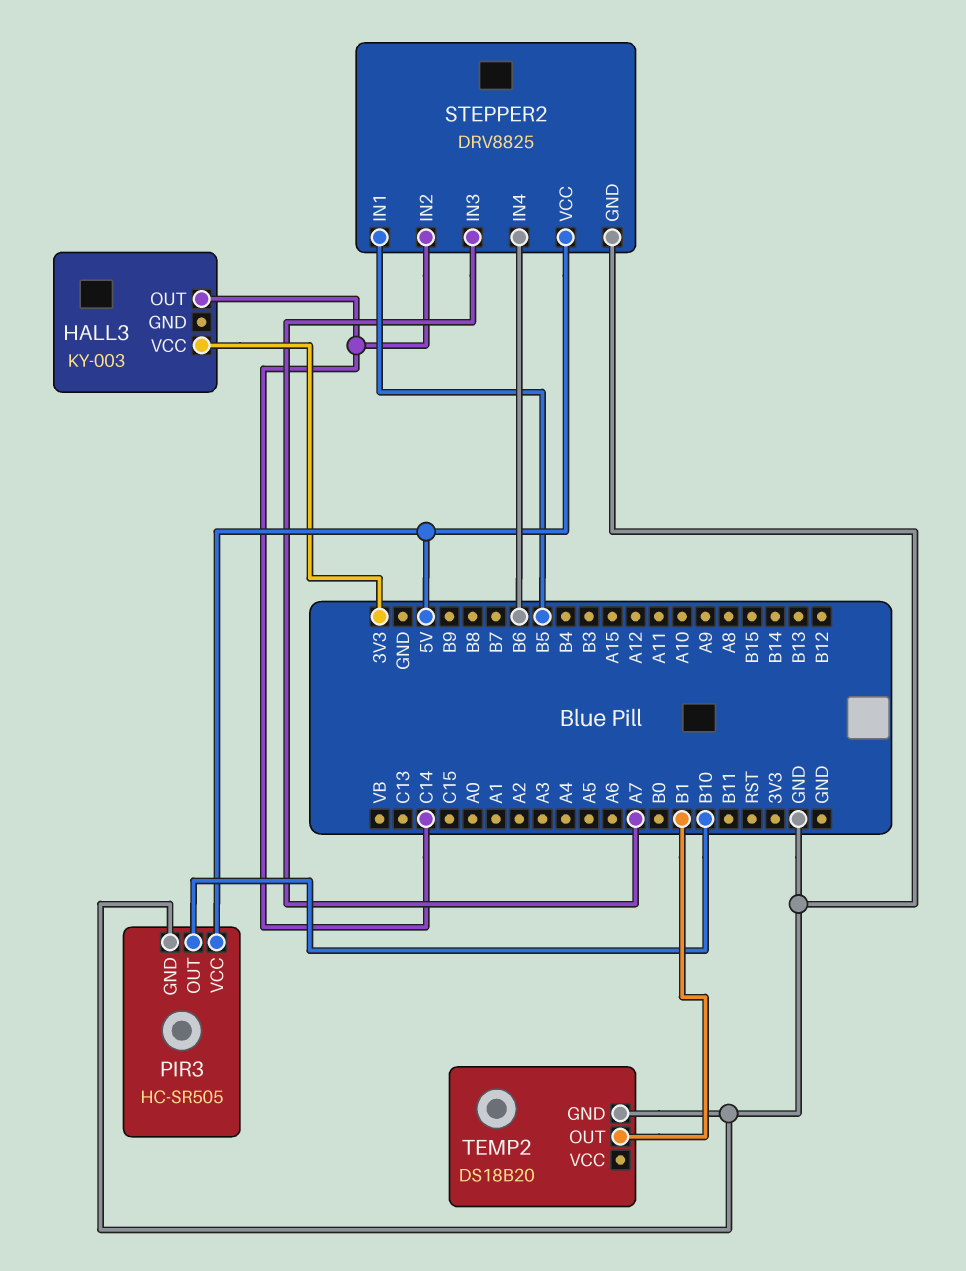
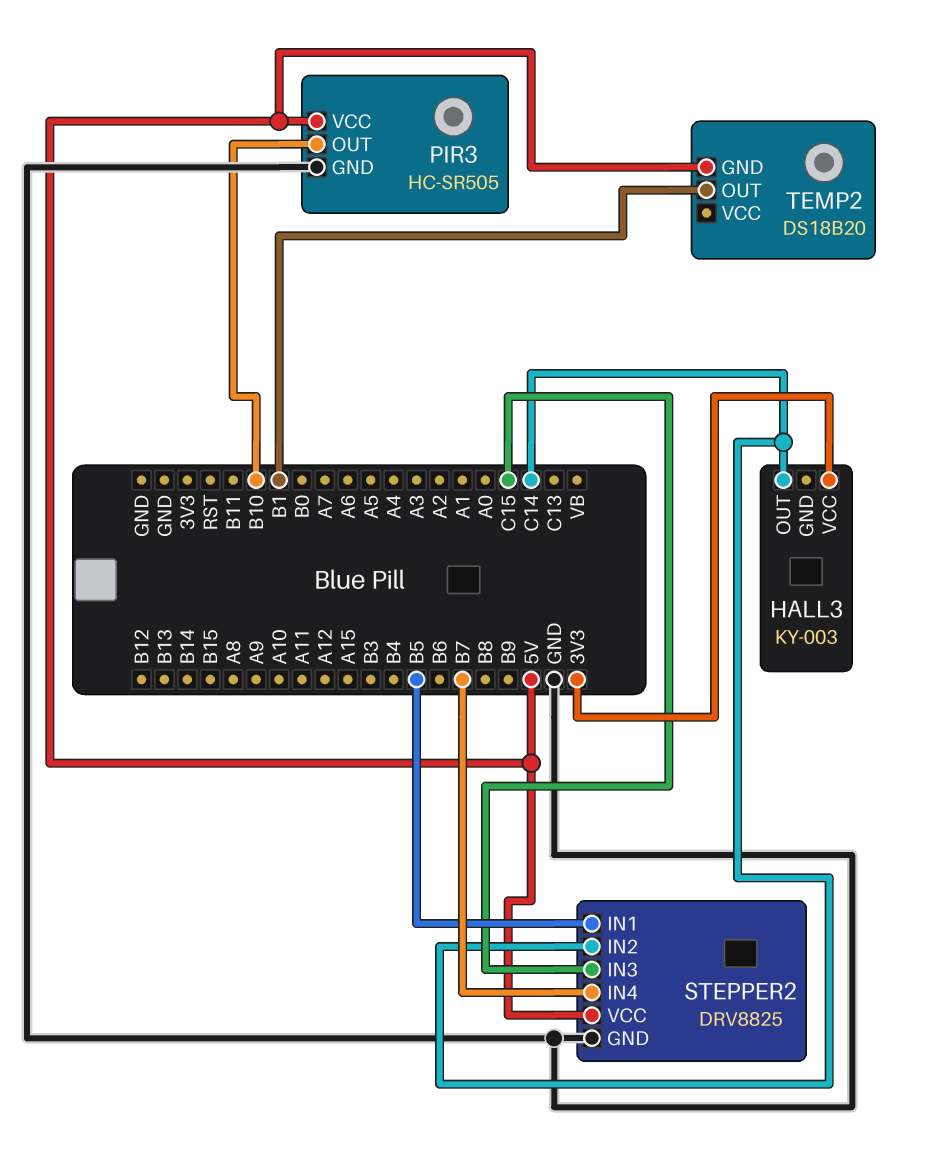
STEPPER2 pin IN3: A7 -> C15
STEPPER2 pin IN4: B6 -> B7
TEMP2 pin GND: GND -> 5V

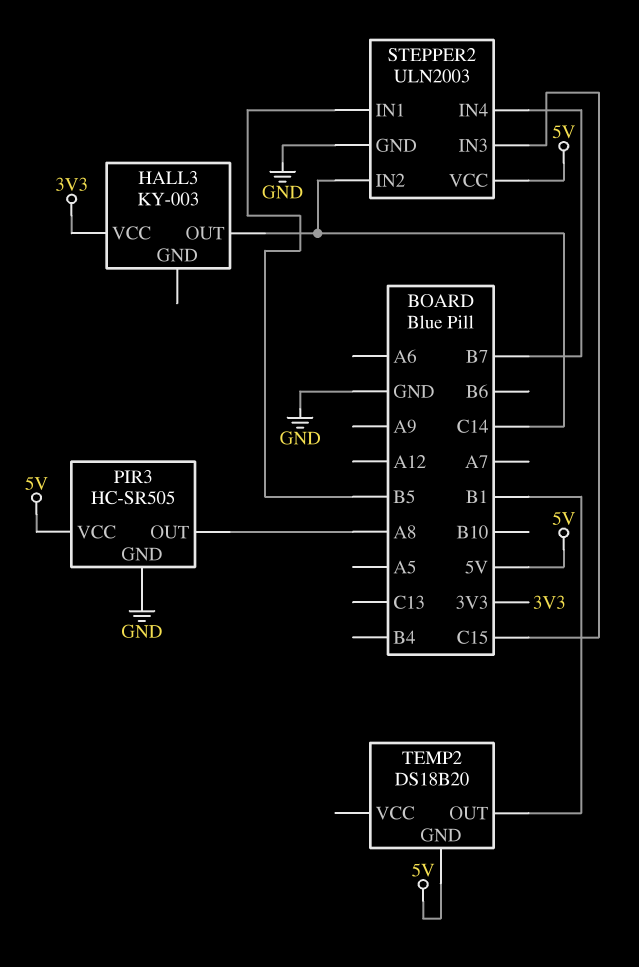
PIR3 pin OUT: B10 -> A8
STEPPER2: DRV8825 -> ULN2003

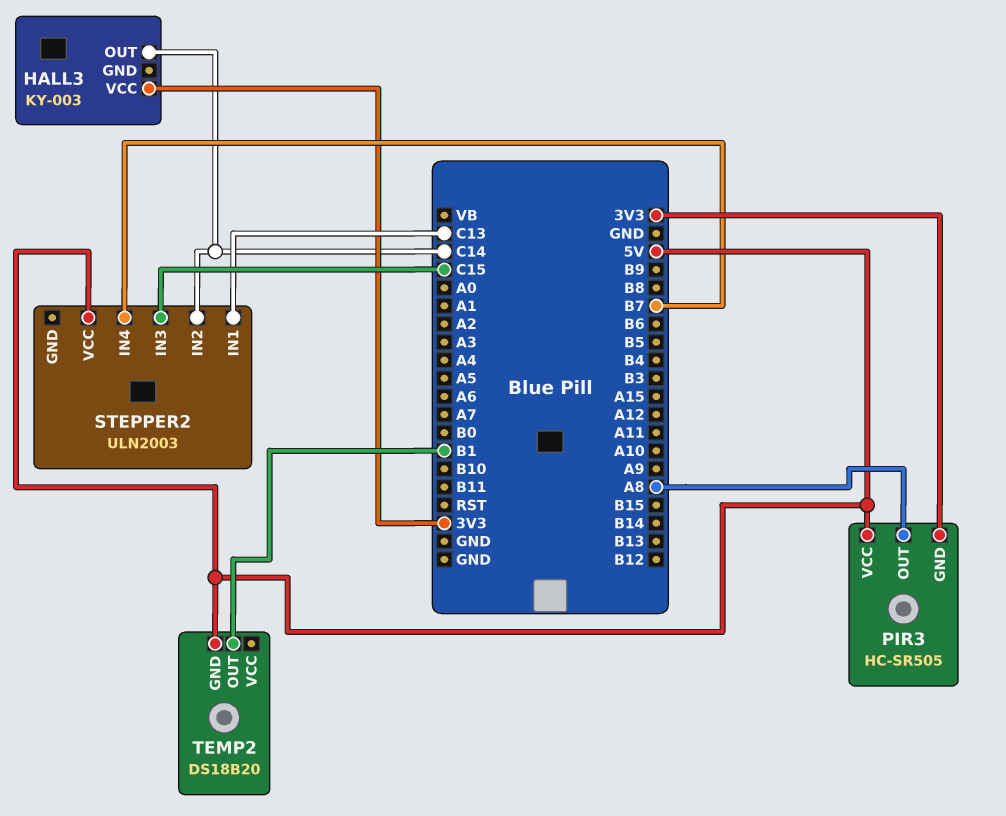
PIR3 pin GND: GND -> 3V3
STEPPER2 pin GND: GND -> none
STEPPER2 pin IN1: B5 -> C13

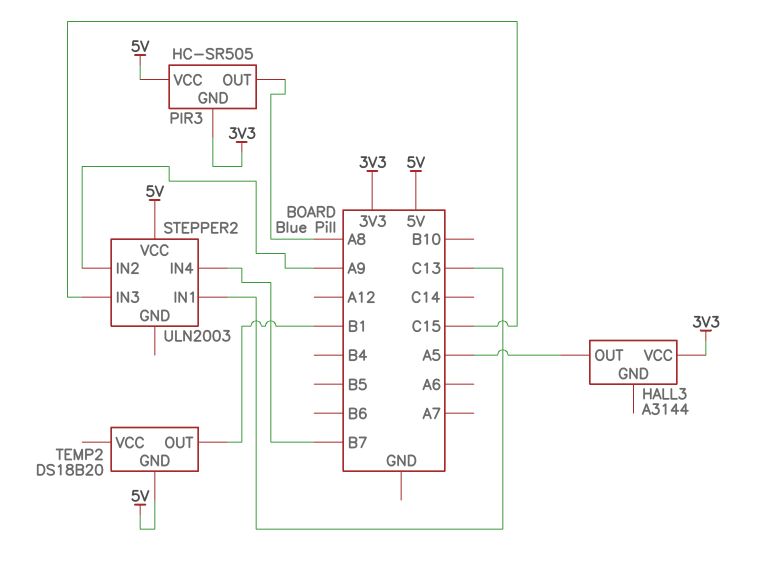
HALL3: KY-003 -> A3144
HALL3 pin OUT: C14 -> A5
STEPPER2 pin IN2: C14 -> A9

